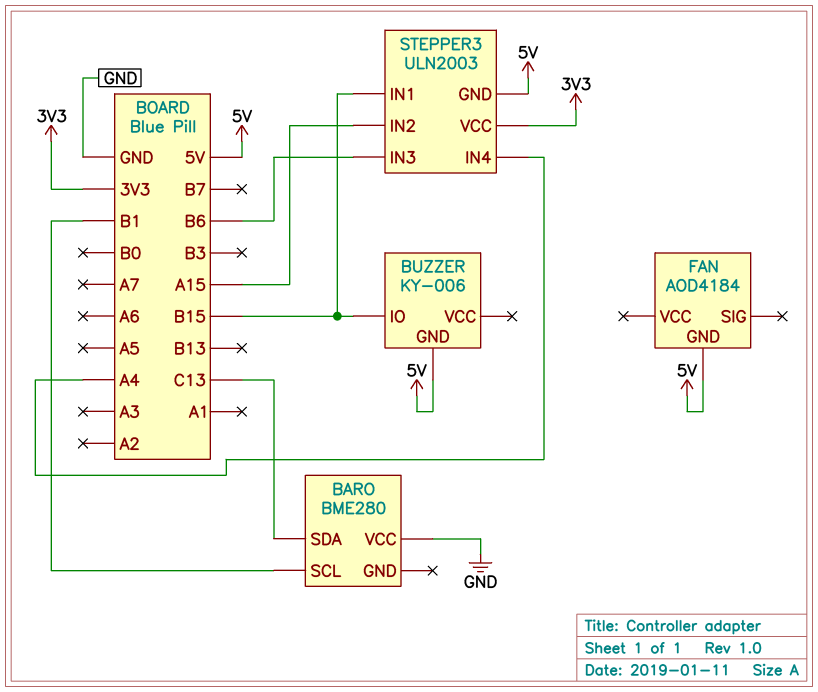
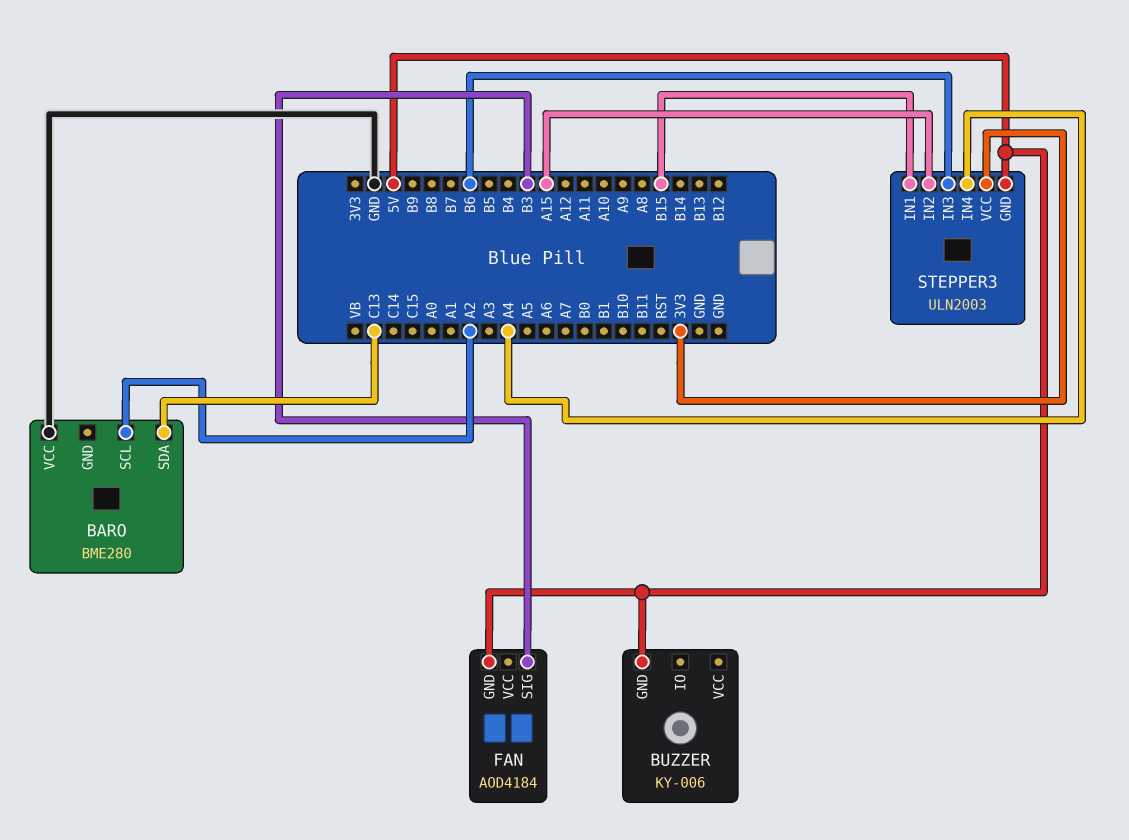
BARO pin SCL: B1 -> A2
BUZZER pin IO: B15 -> none
FAN pin SIG: none -> B3

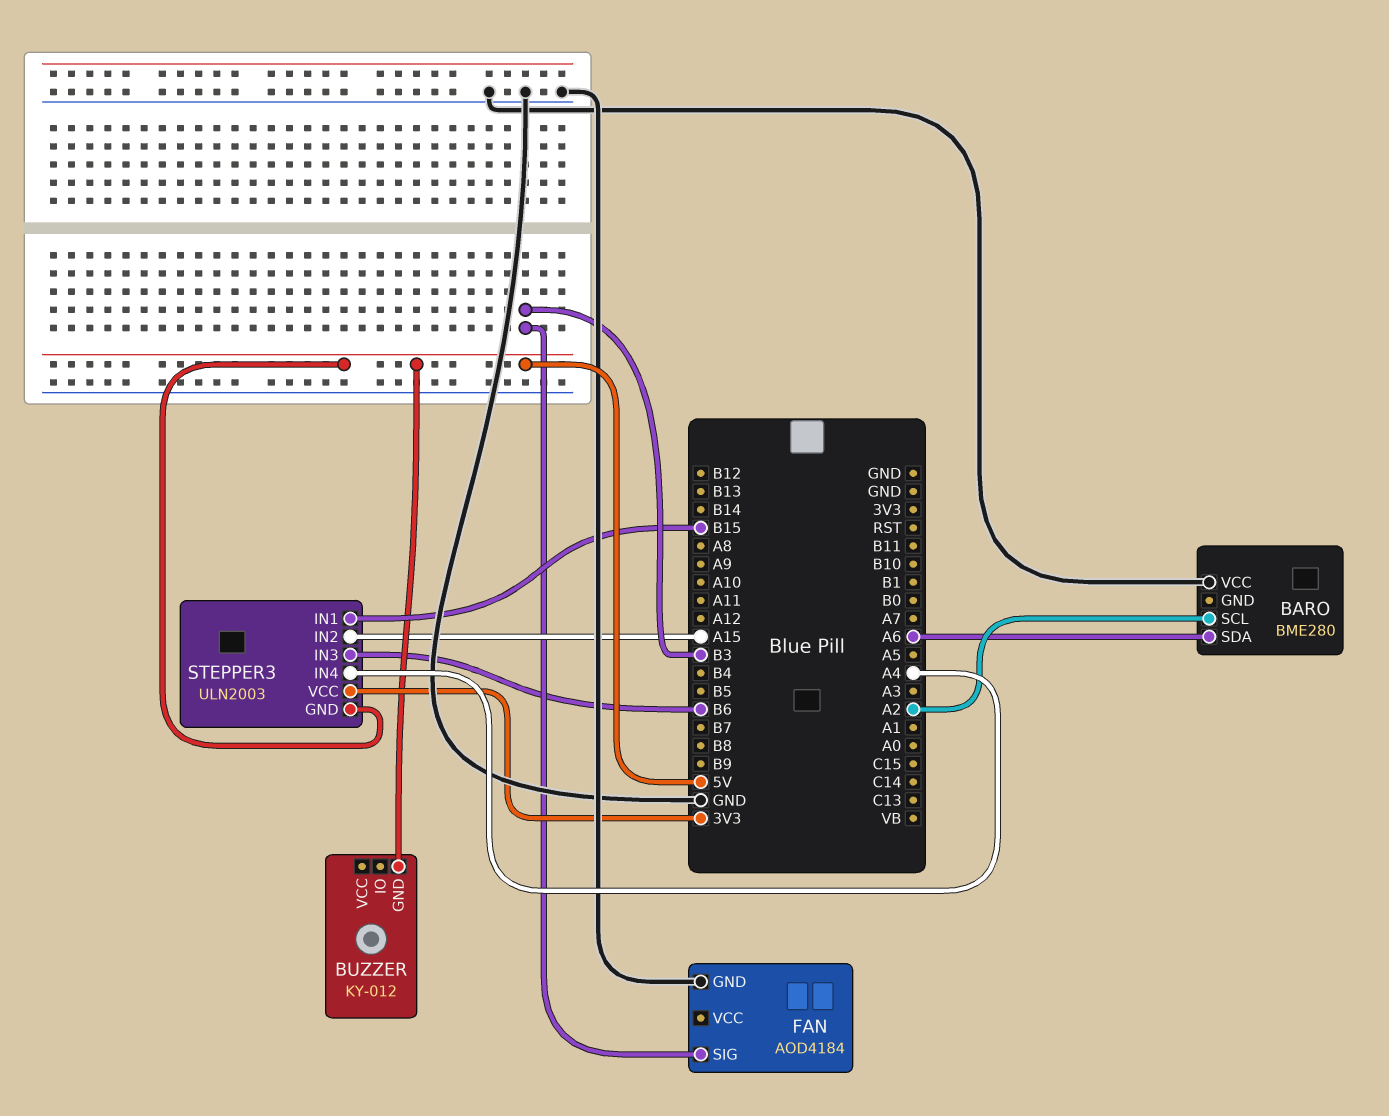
BARO pin SDA: C13 -> A6
BUZZER: KY-006 -> KY-012
FAN pin GND: 5V -> GND

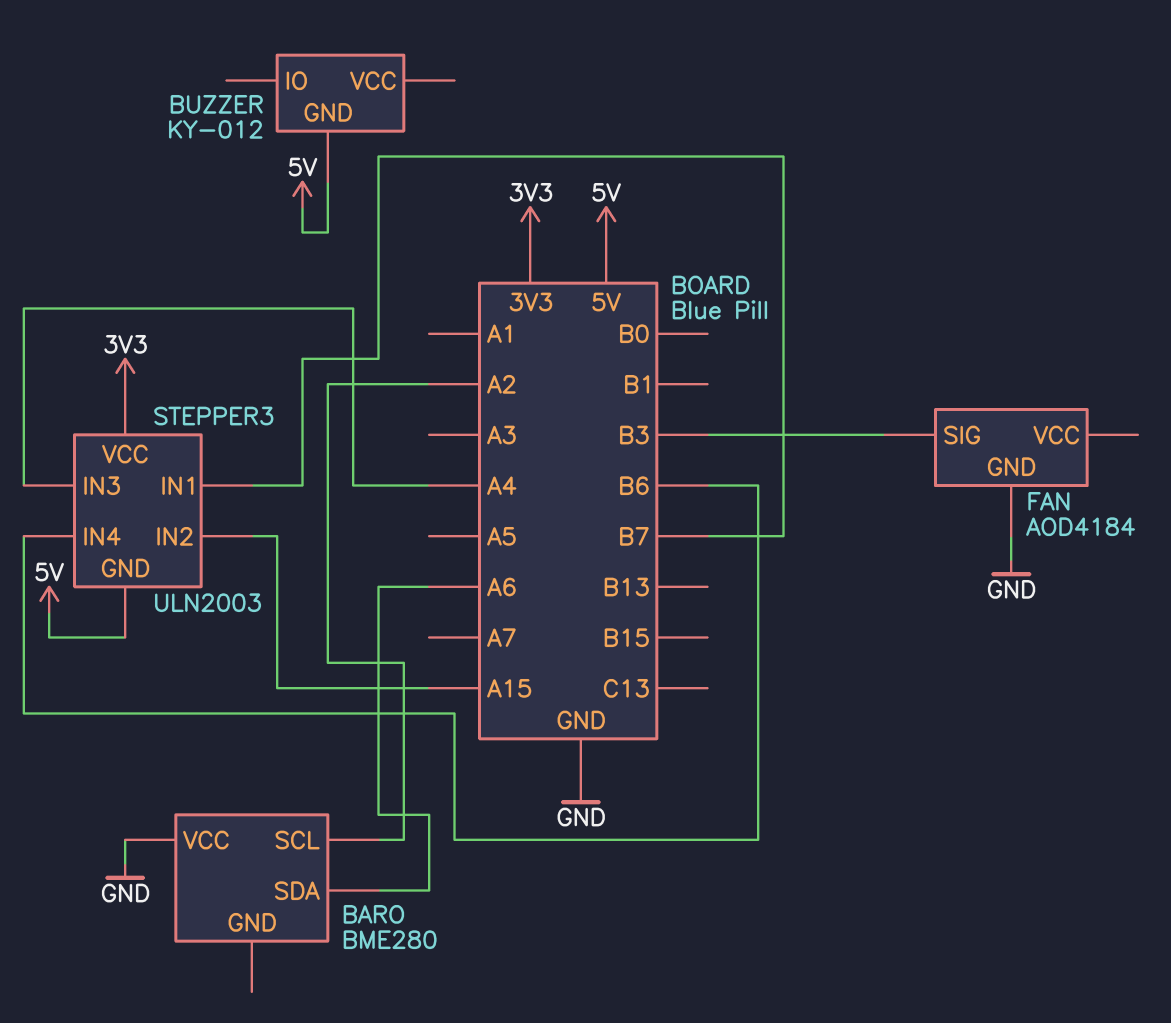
STEPPER3 pin IN1: B15 -> B7
STEPPER3 pin IN3: B6 -> A4
STEPPER3 pin IN4: A4 -> B6

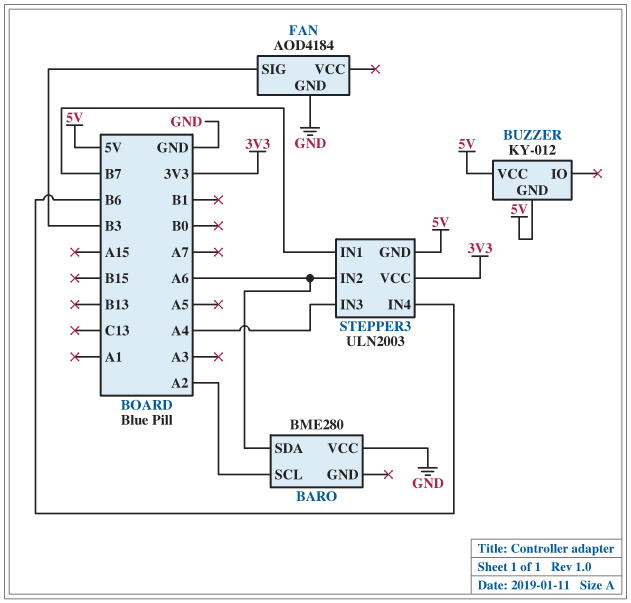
BUZZER pin VCC: none -> 5V
STEPPER3 pin IN2: A15 -> A6

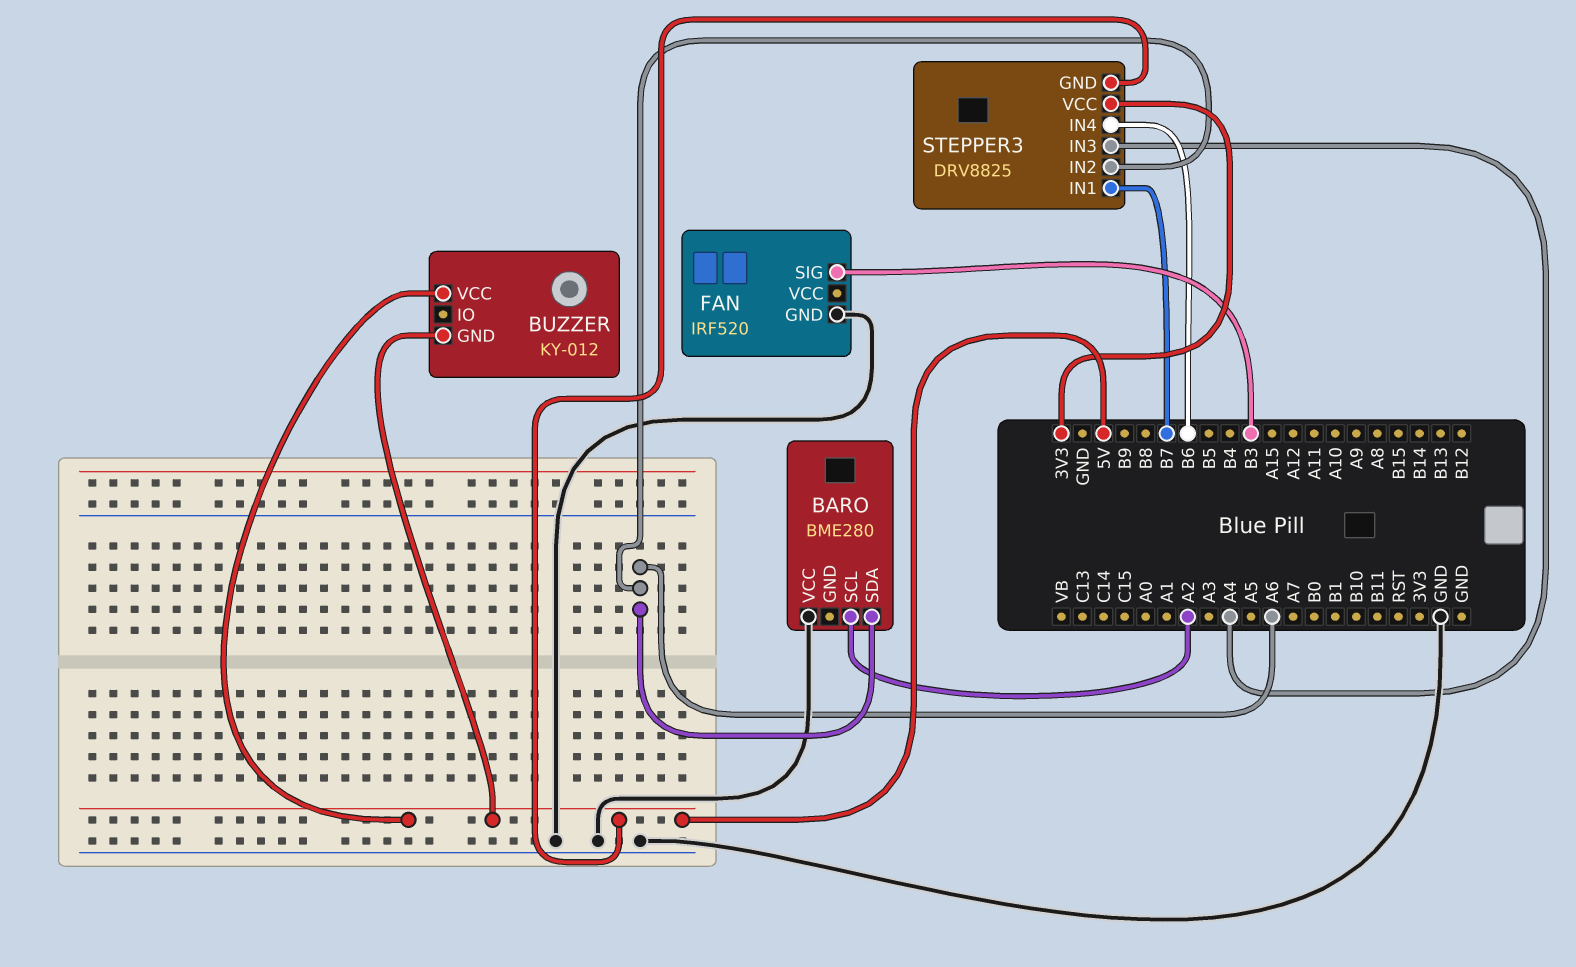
FAN: AOD4184 -> IRF520
STEPPER3: ULN2003 -> DRV8825

